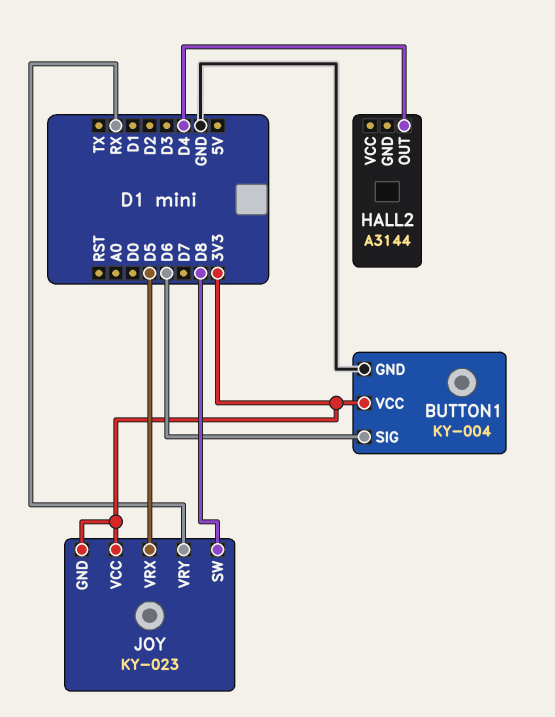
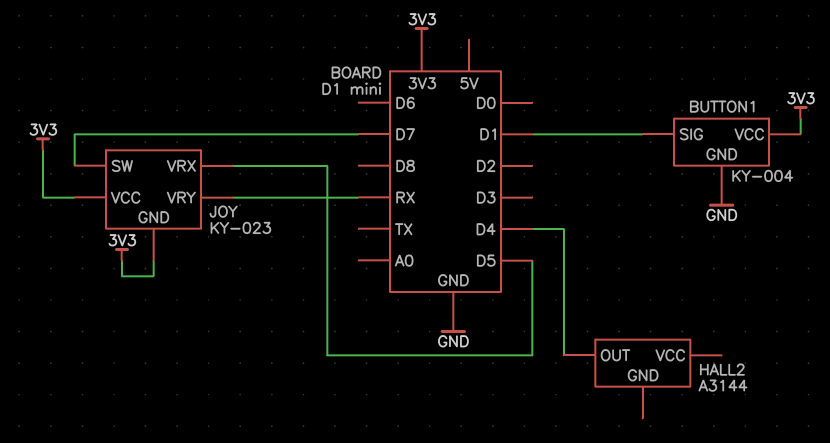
BUTTON1 pin SIG: D6 -> D1
JOY pin SW: D8 -> D7

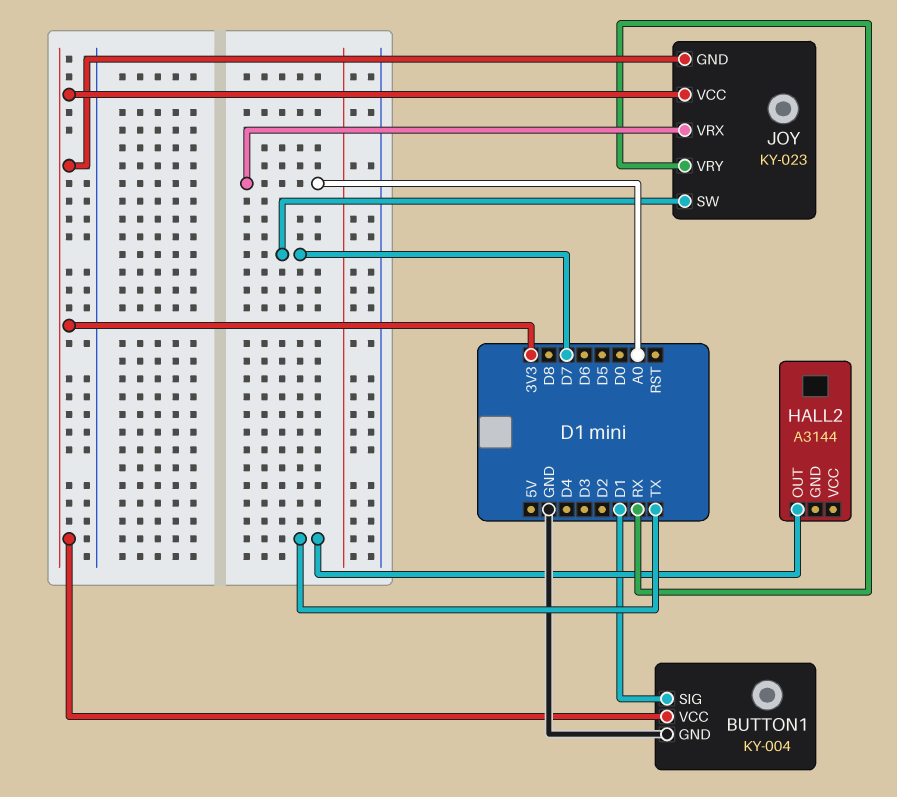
HALL2 pin OUT: D4 -> TX
JOY pin VRX: D5 -> A0

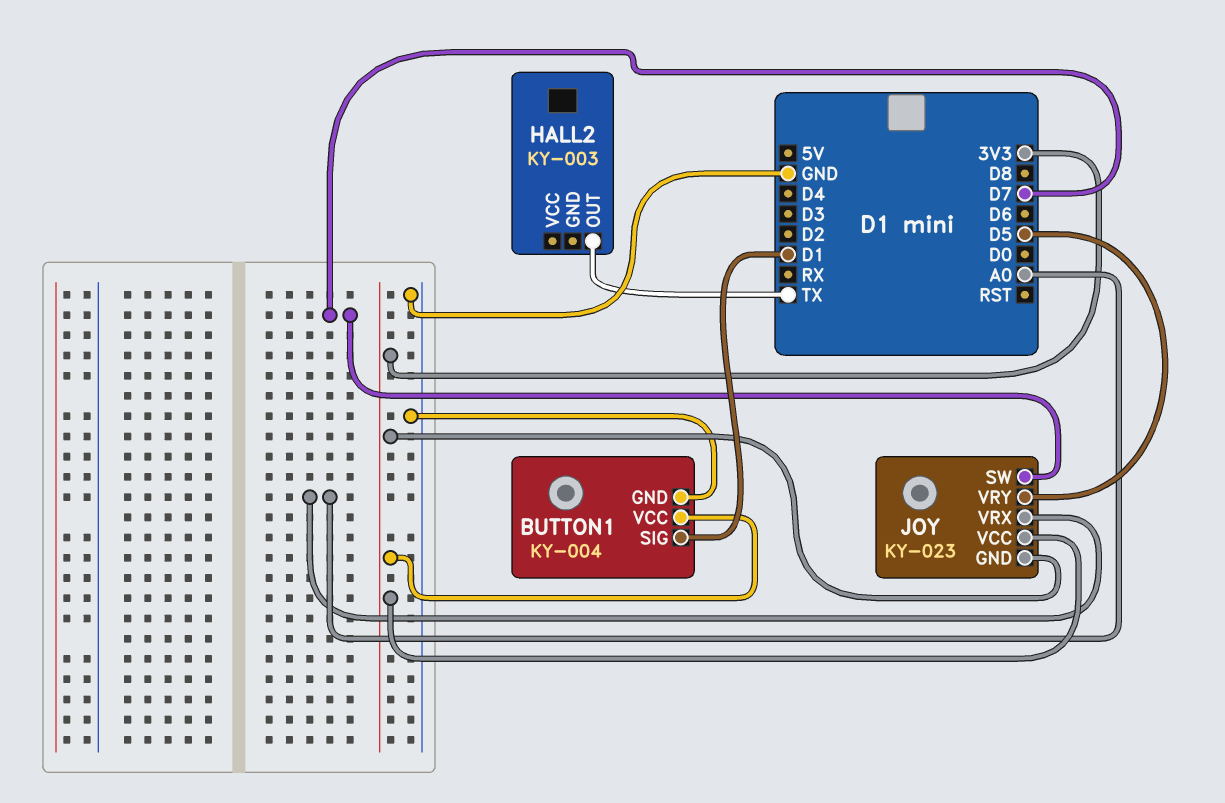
HALL2: A3144 -> KY-003
JOY pin VRY: RX -> D5

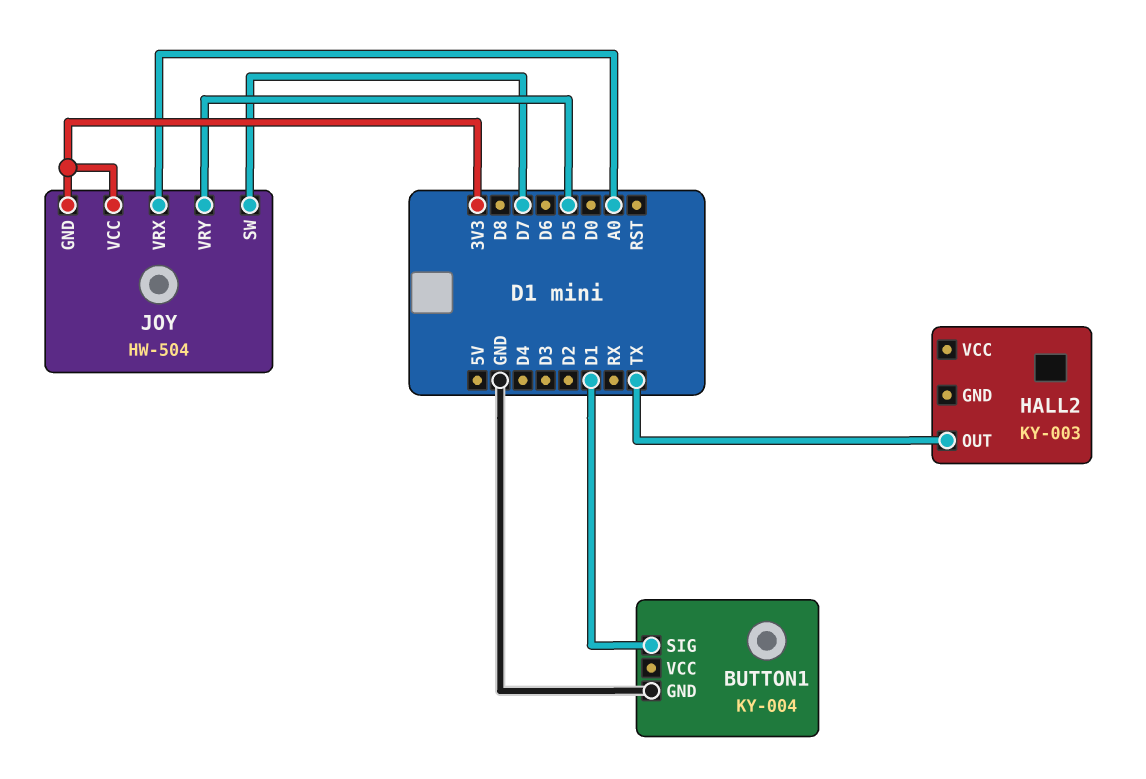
BUTTON1 pin VCC: 3V3 -> none
JOY: KY-023 -> HW-504

